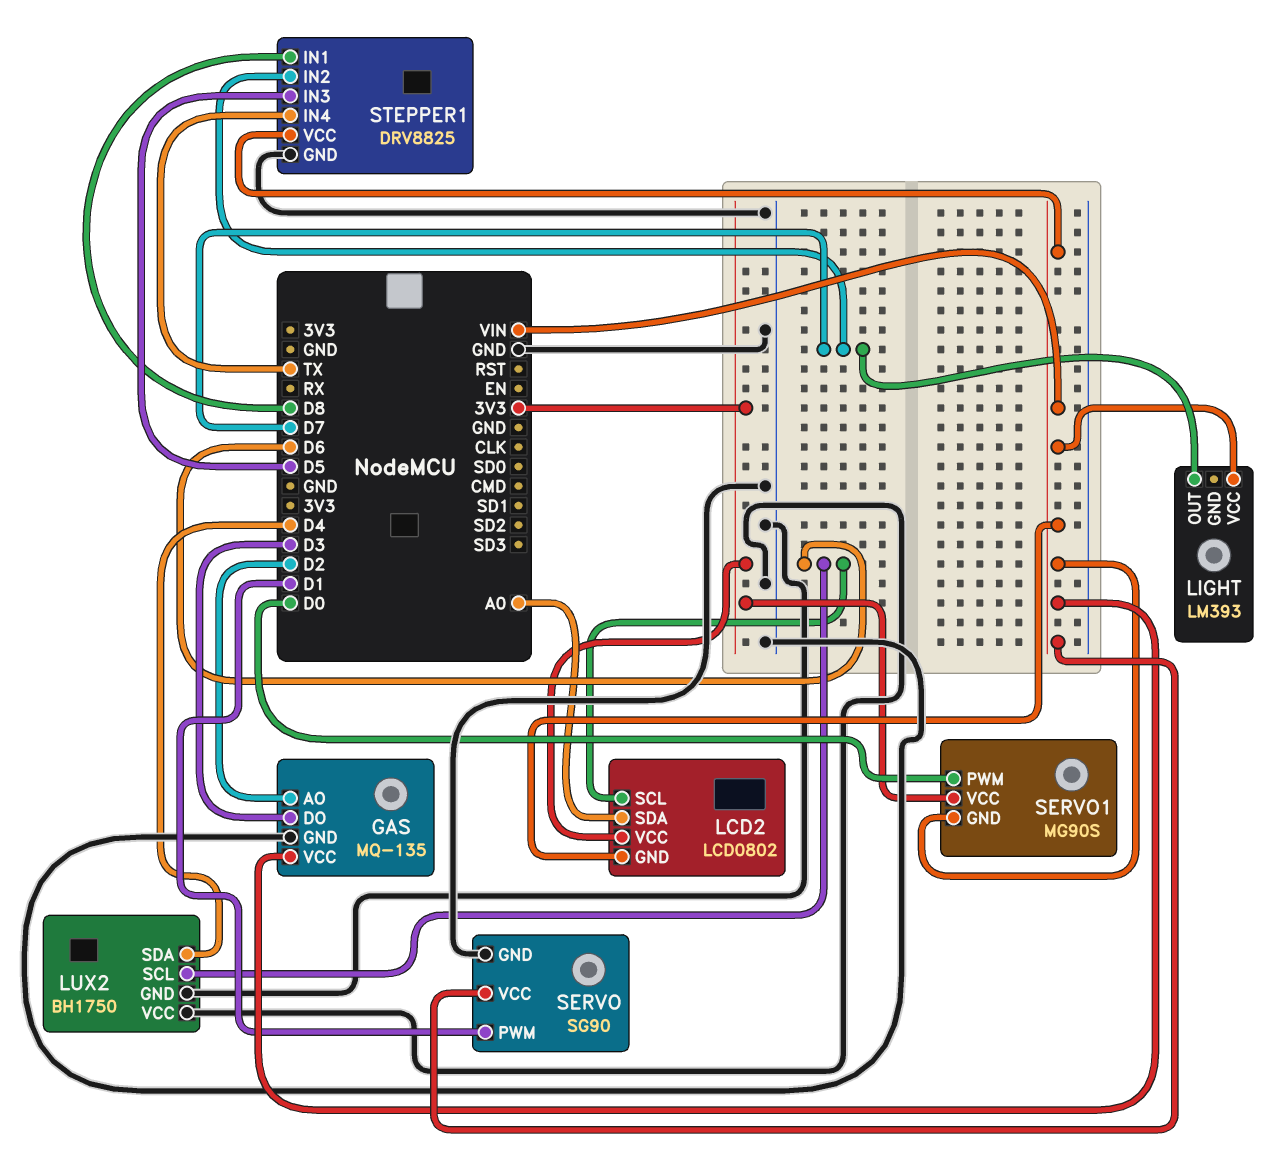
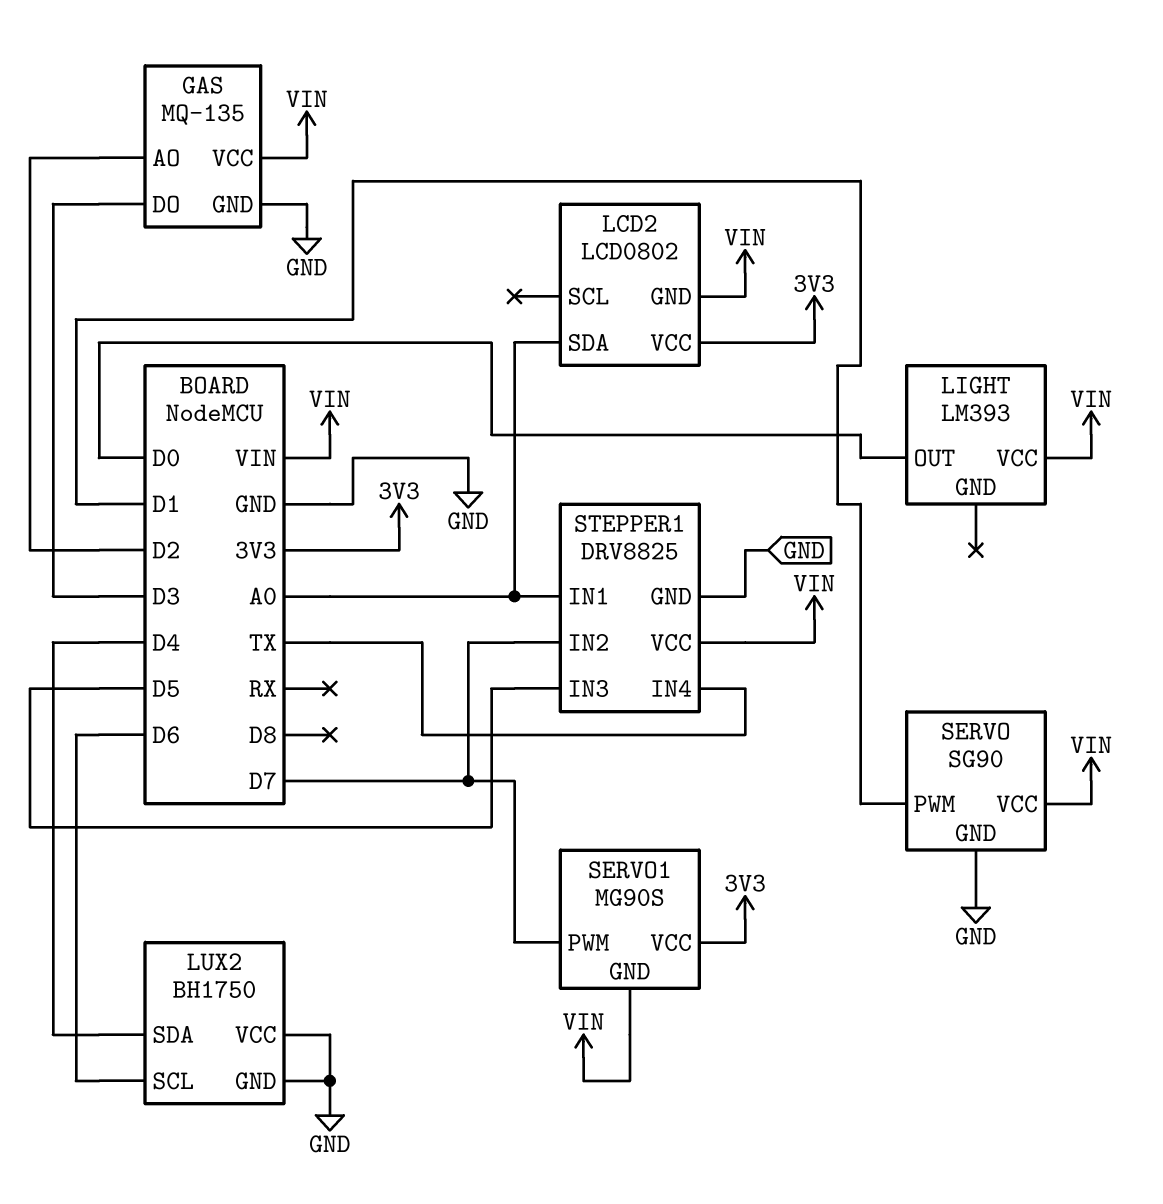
LCD2 pin SCL: D6 -> none
LIGHT pin OUT: D7 -> D0
SERVO1 pin PWM: D0 -> D7
STEPPER1 pin IN1: D8 -> A0

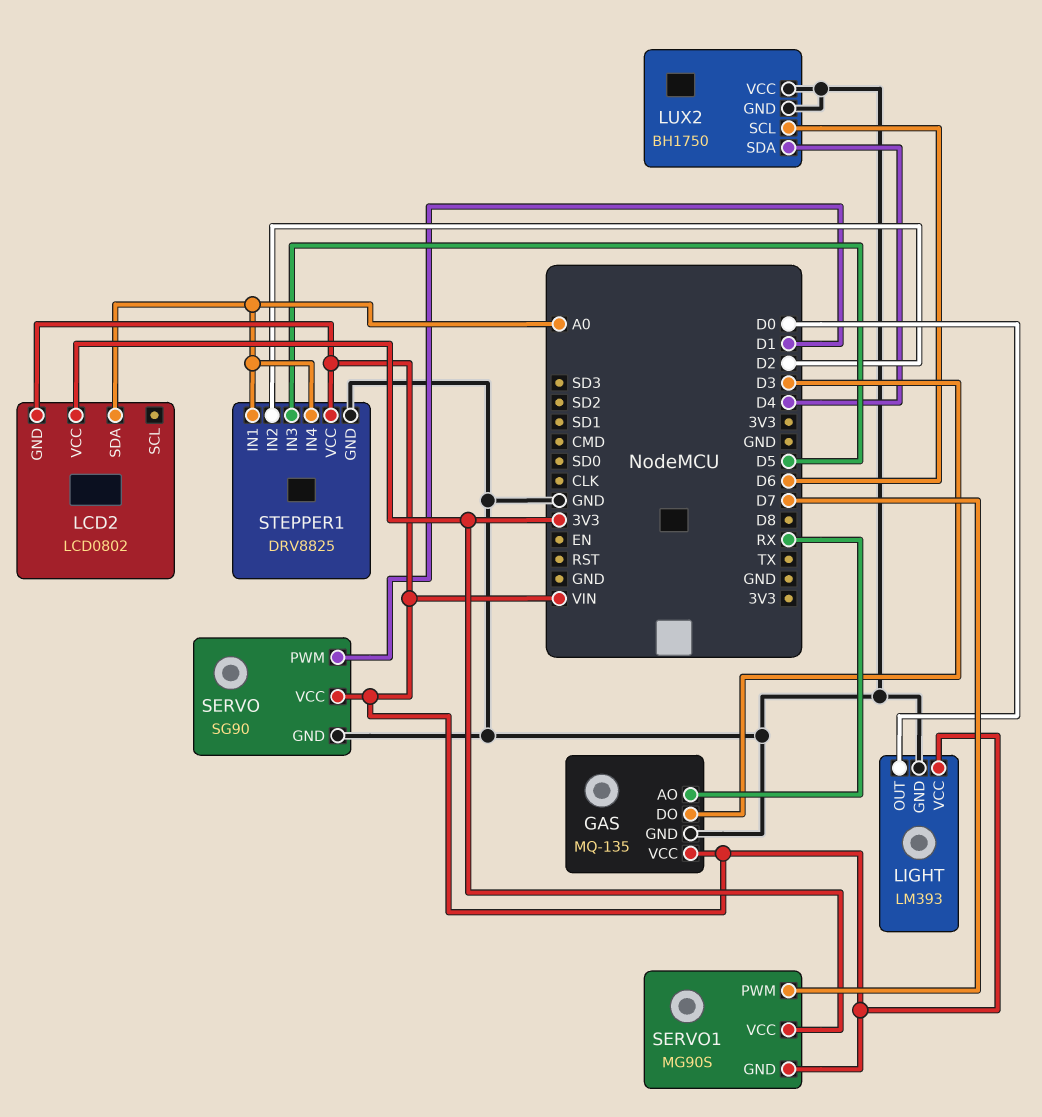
GAS pin AO: D2 -> RX
LIGHT pin GND: none -> GND
STEPPER1 pin IN2: D7 -> D2
STEPPER1 pin IN4: TX -> A0

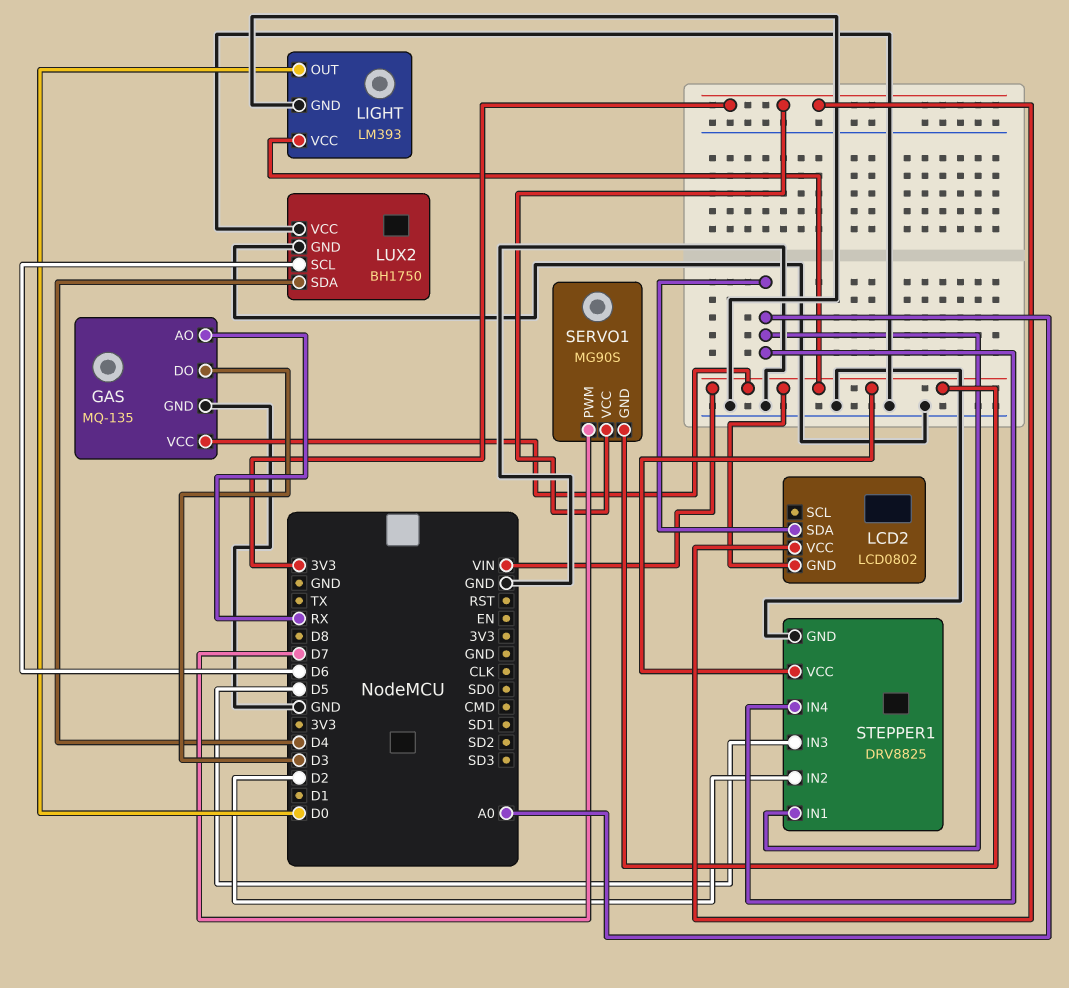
SERVO: SG90 -> none
SERVO pin GND: GND -> none
SERVO pin PWM: D1 -> none
SERVO pin VCC: VIN -> none

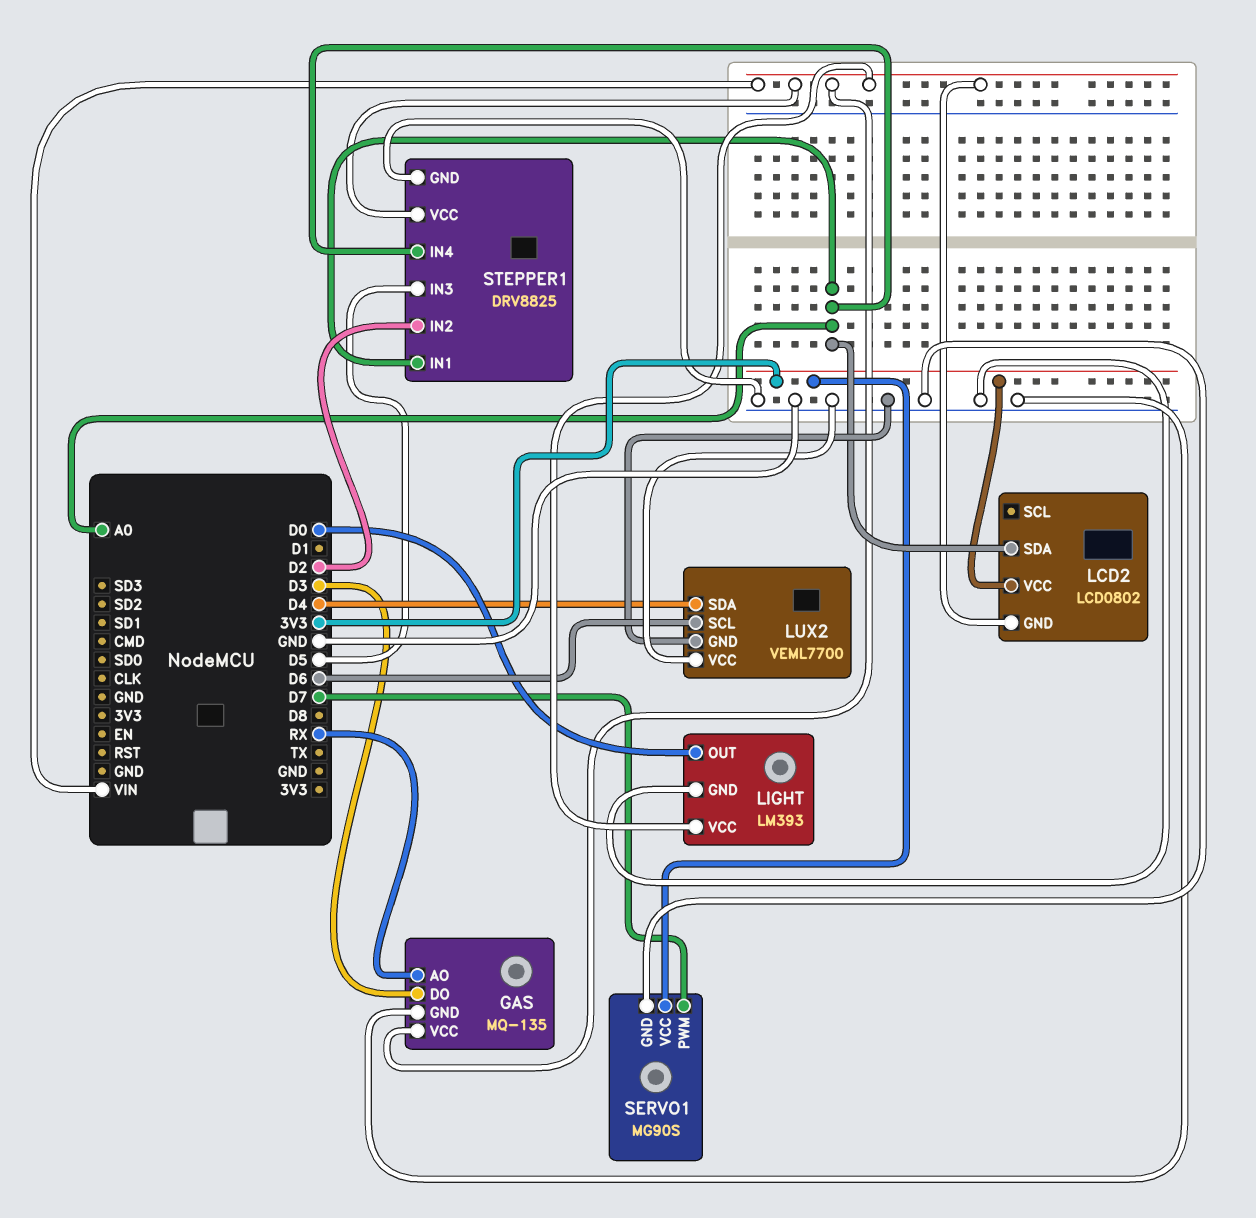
LUX2: BH1750 -> VEML7700
SERVO1 pin GND: VIN -> GND

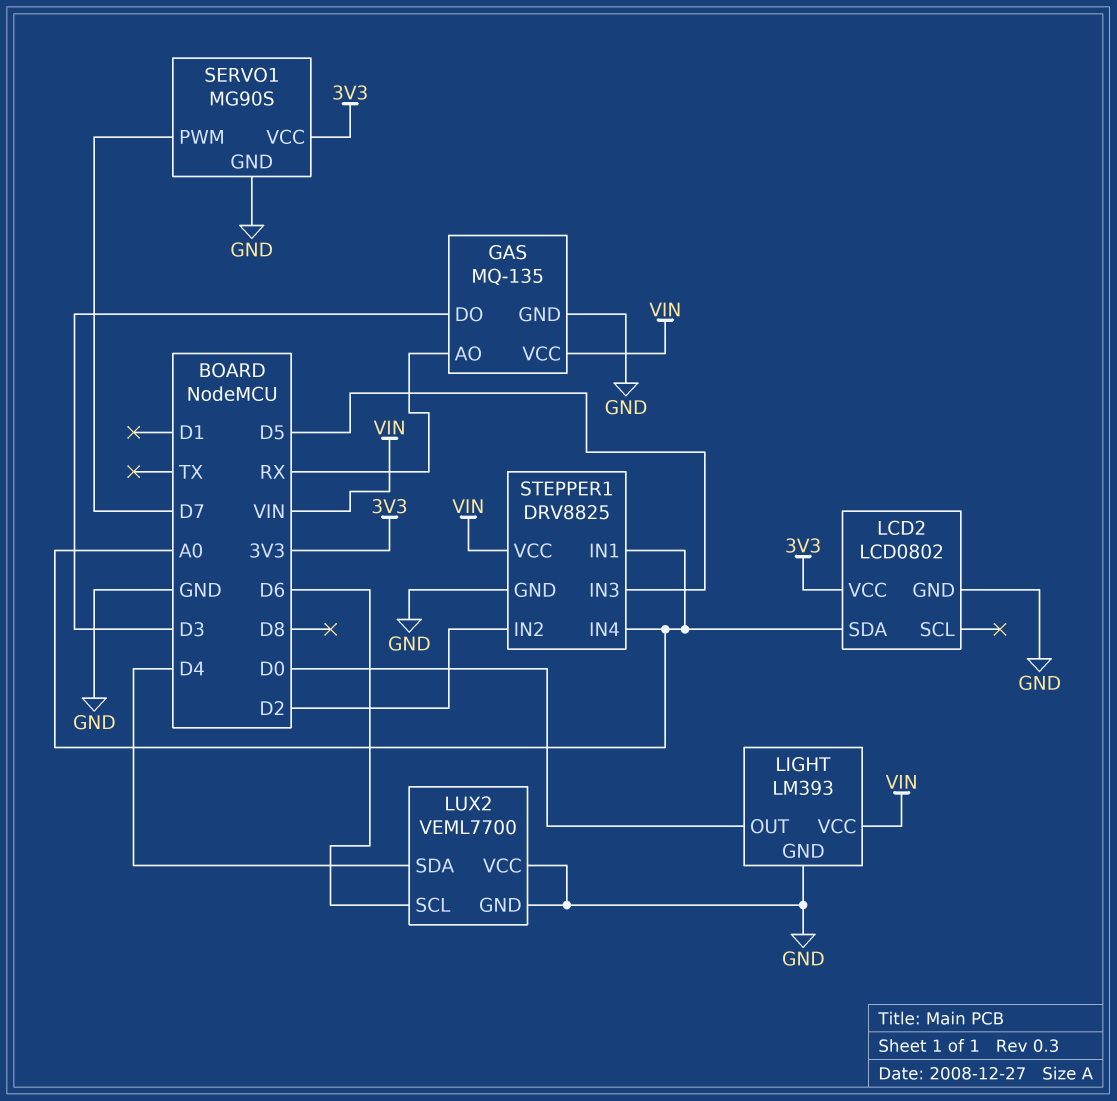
LCD2 pin GND: VIN -> GND

